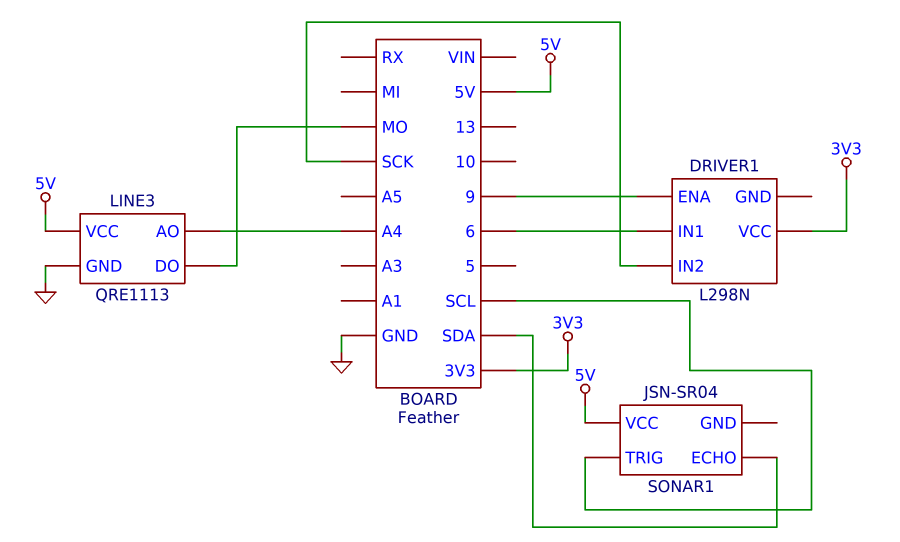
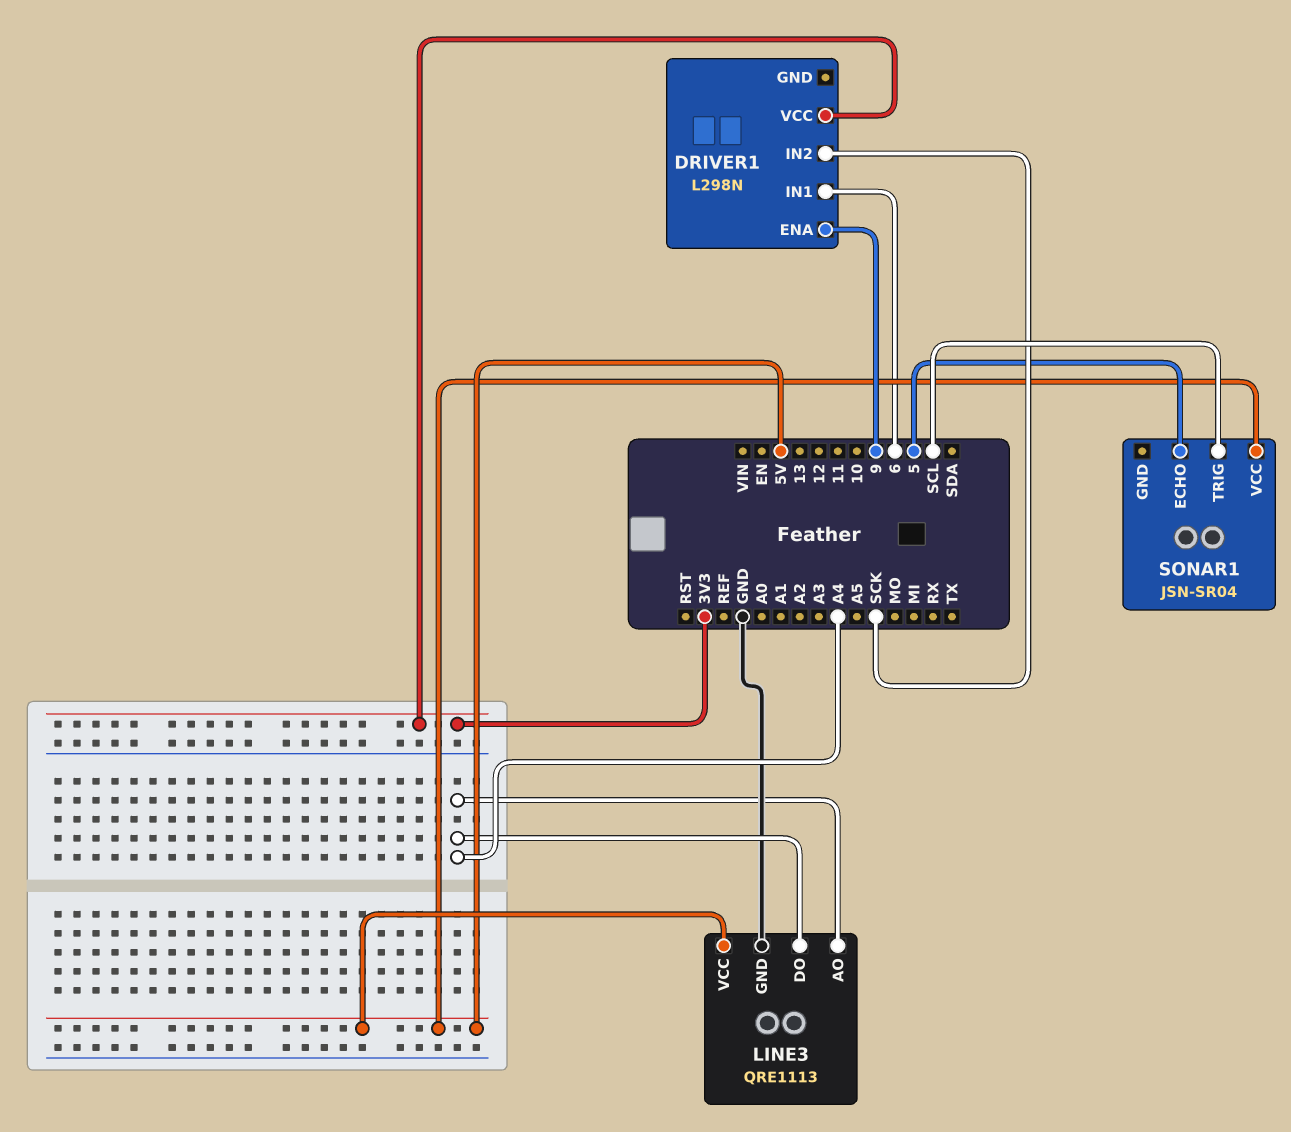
LINE3 pin DO: MO -> A4
SONAR1 pin ECHO: SDA -> 5

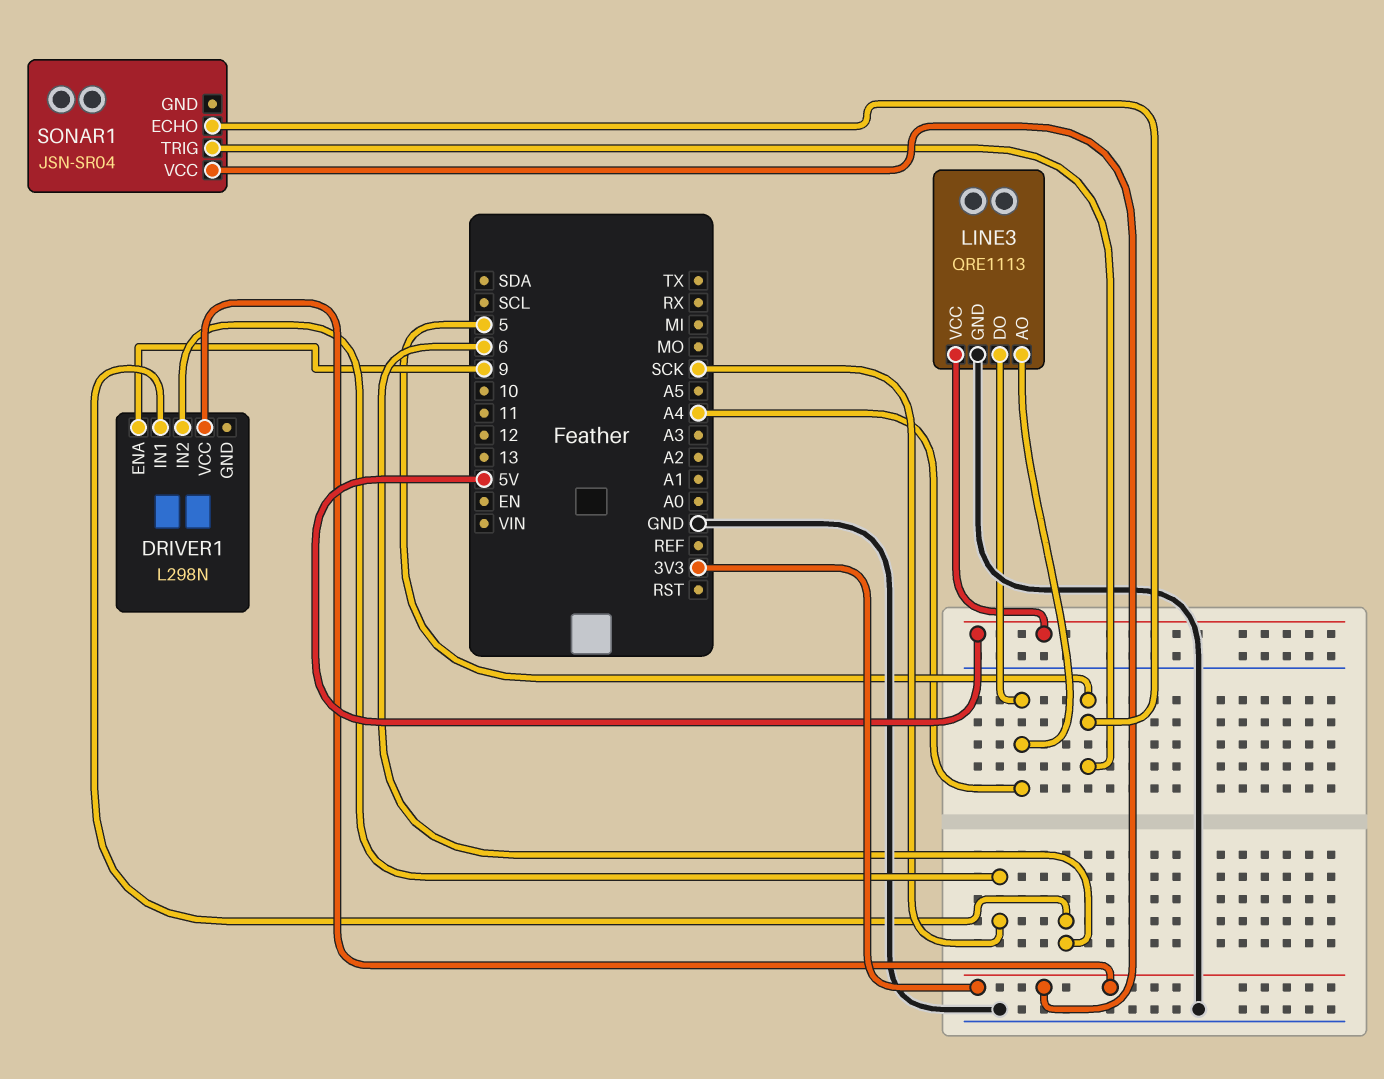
SONAR1 pin TRIG: SCL -> 5
SONAR1 pin VCC: 5V -> 3V3

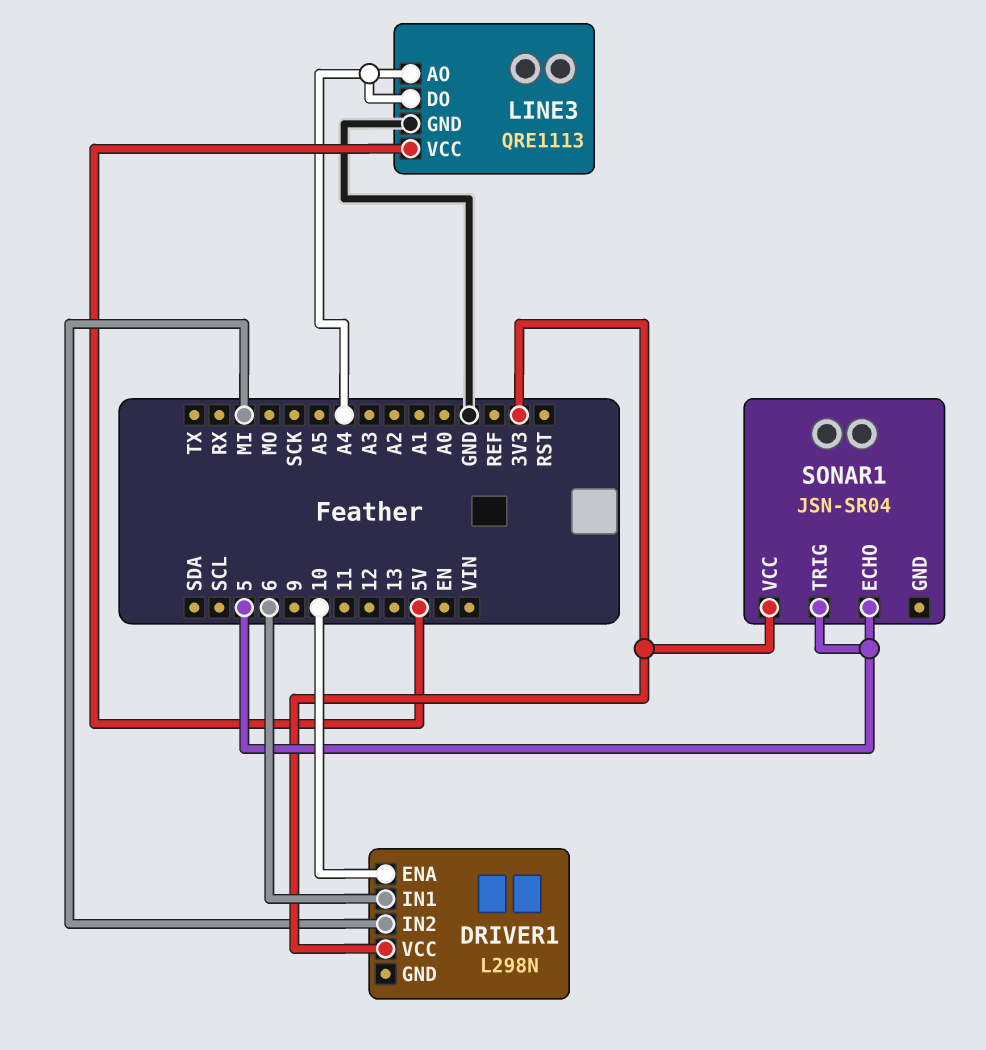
DRIVER1 pin ENA: 9 -> 10
DRIVER1 pin IN2: SCK -> MI

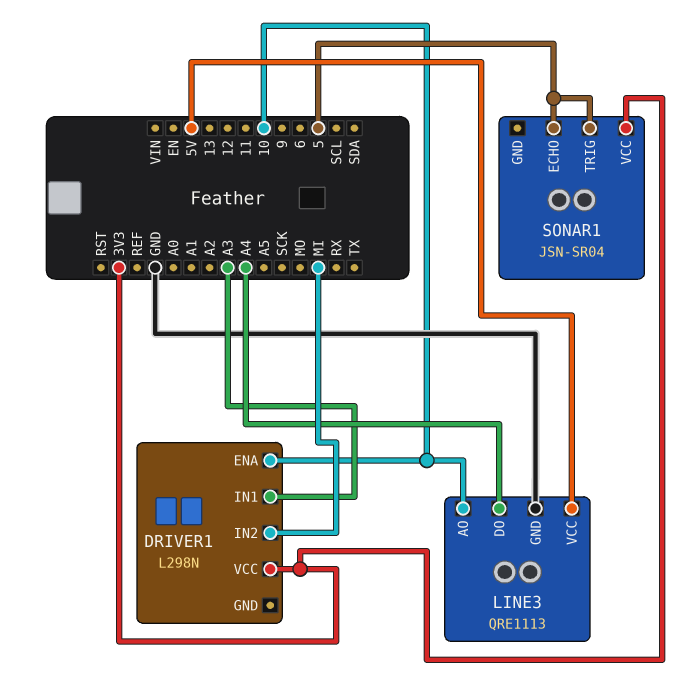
DRIVER1 pin IN1: 6 -> A3
LINE3 pin AO: A4 -> 10

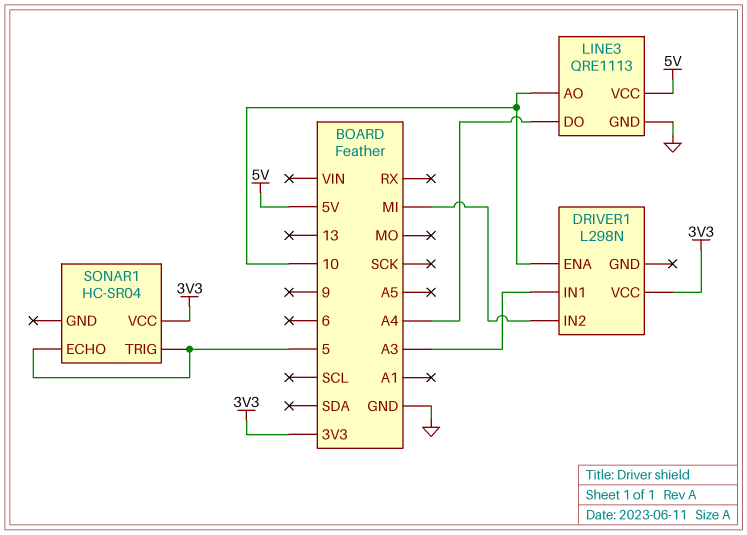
SONAR1: JSN-SR04 -> HC-SR04

